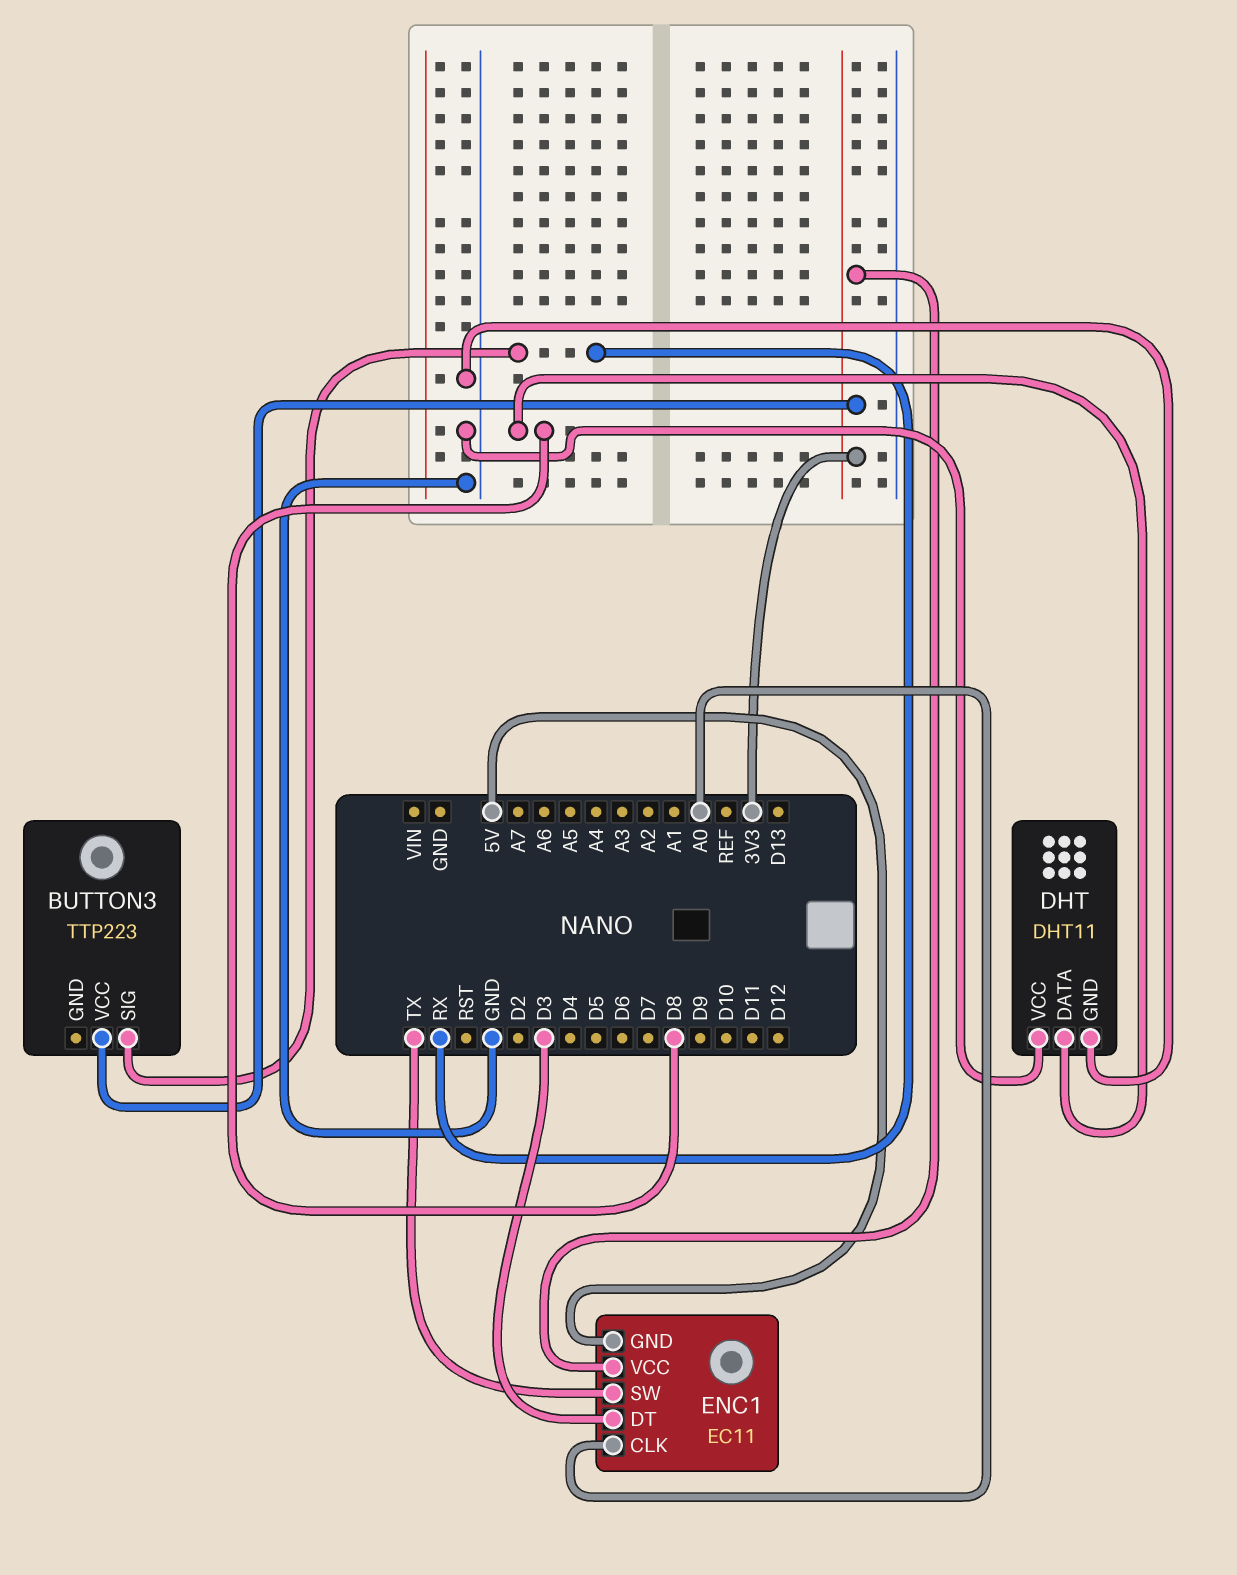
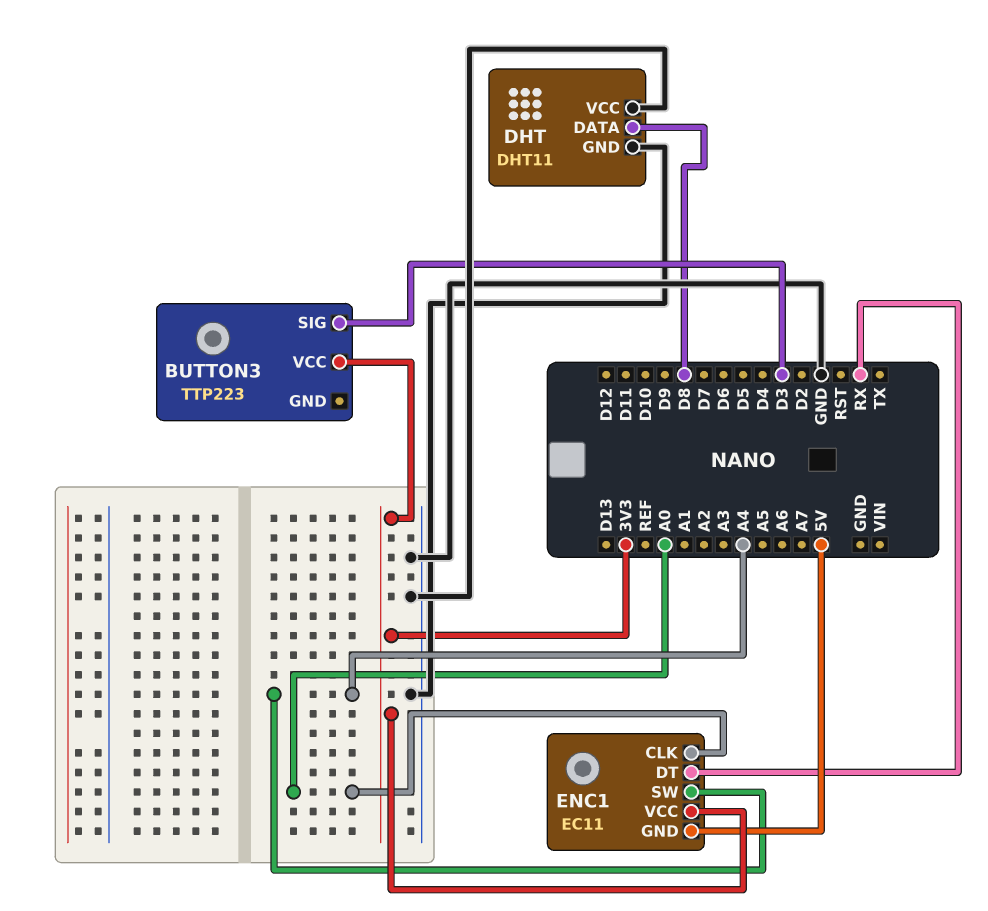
BUTTON3 pin SIG: RX -> D3
ENC1 pin DT: D3 -> RX
ENC1 pin SW: TX -> A4

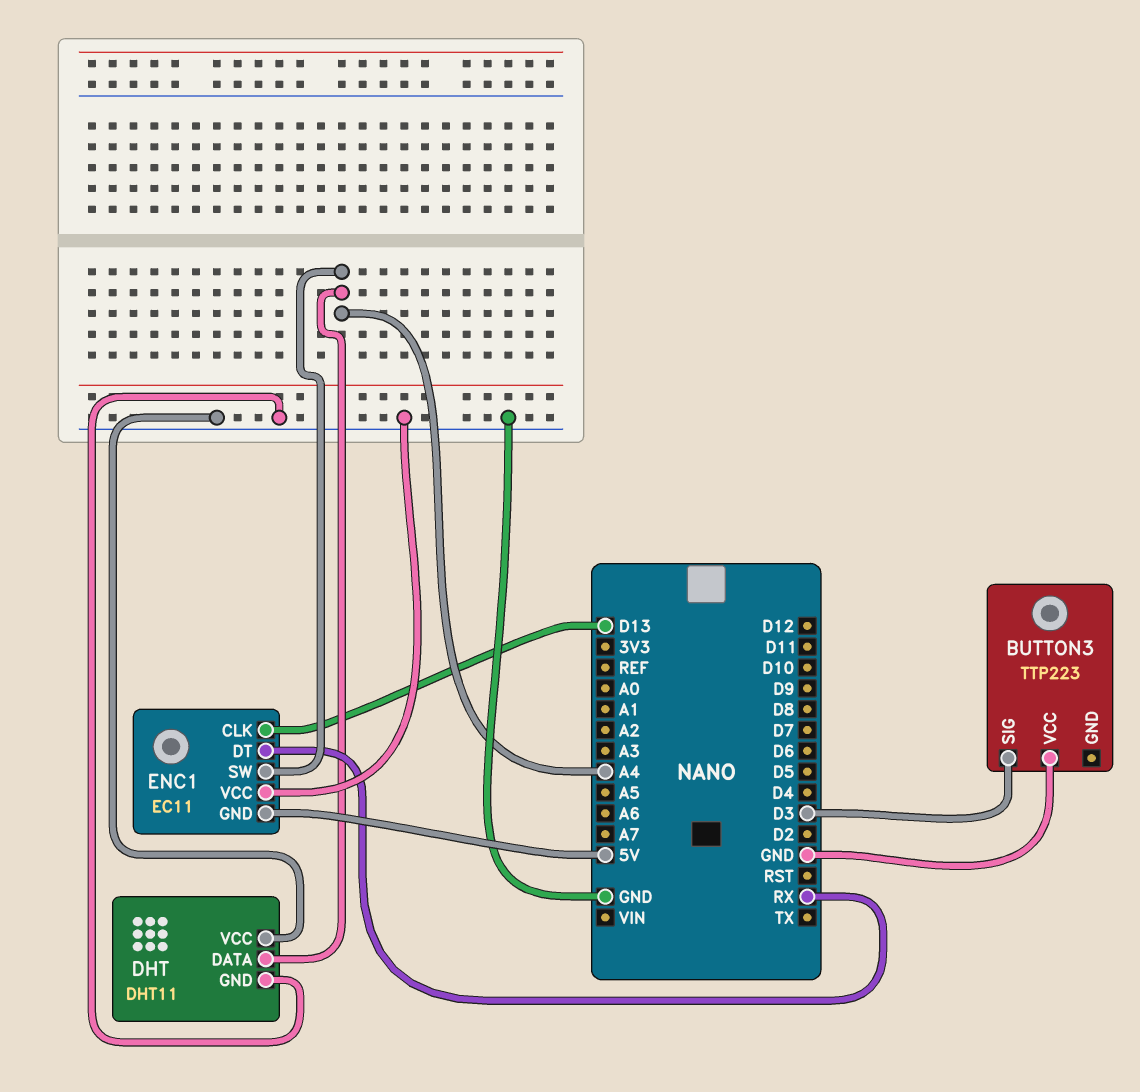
BUTTON3 pin VCC: 3V3 -> GND
DHT pin DATA: D8 -> A4
ENC1 pin CLK: A0 -> D13
ENC1 pin VCC: 3V3 -> GND

